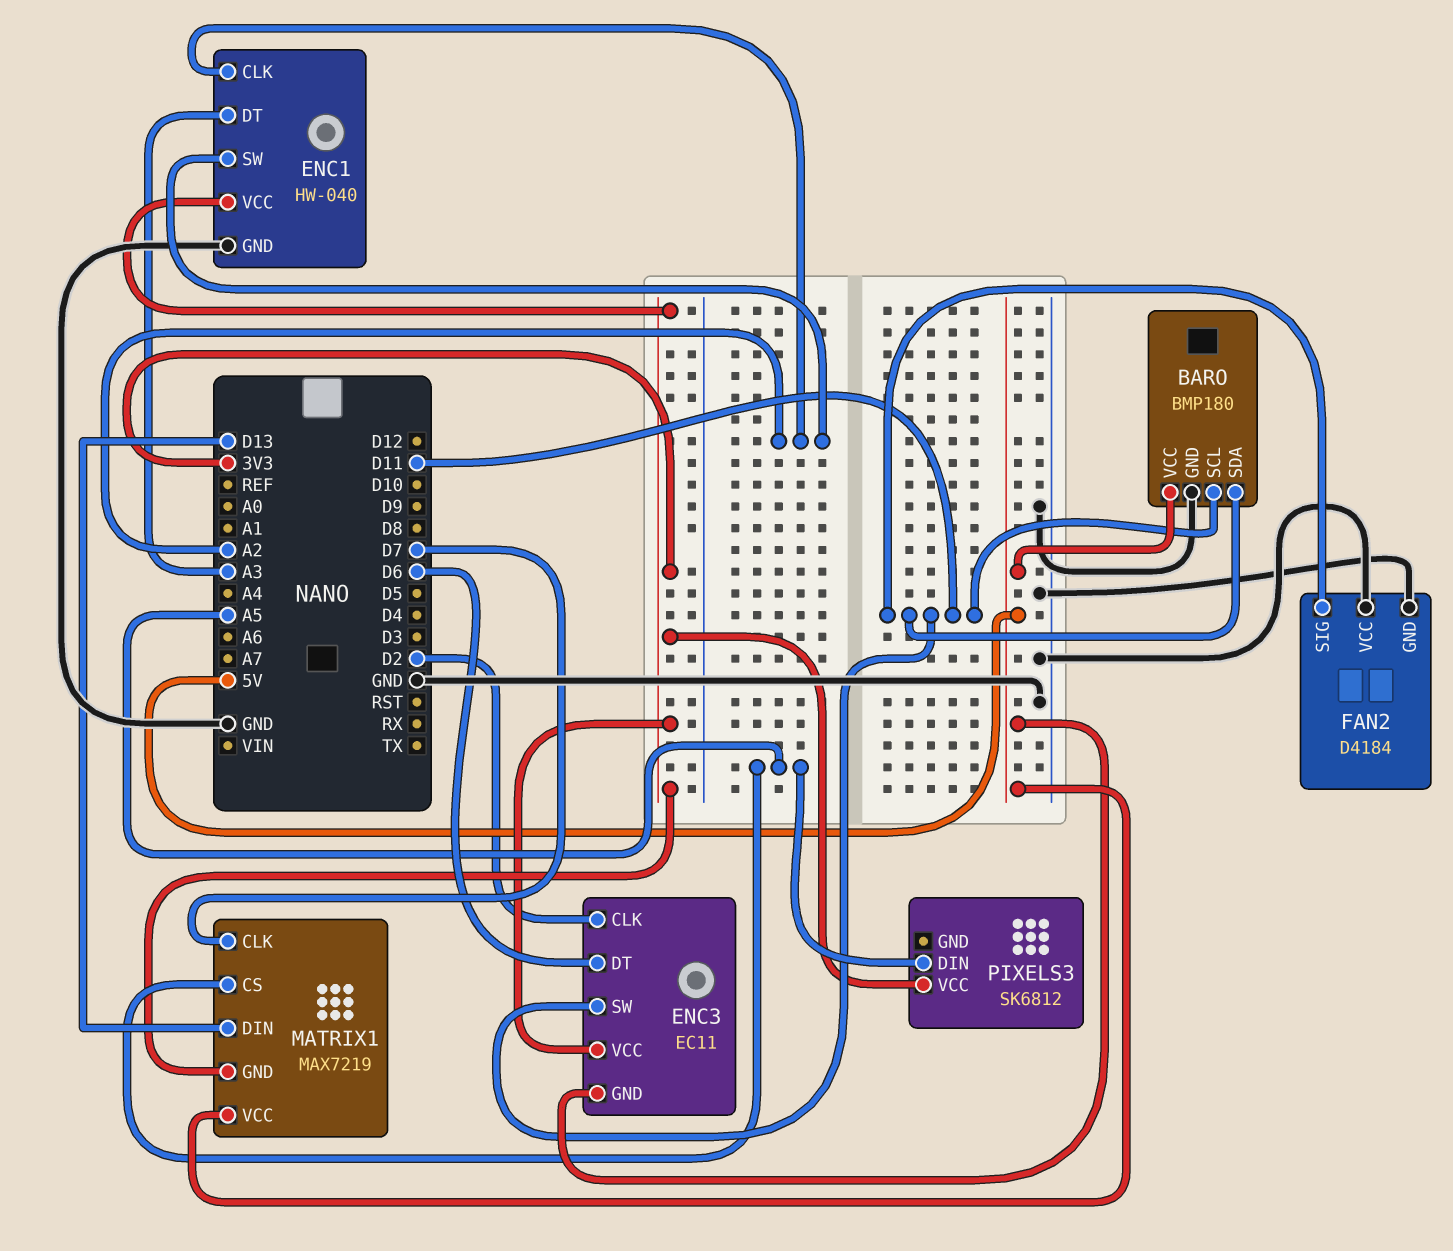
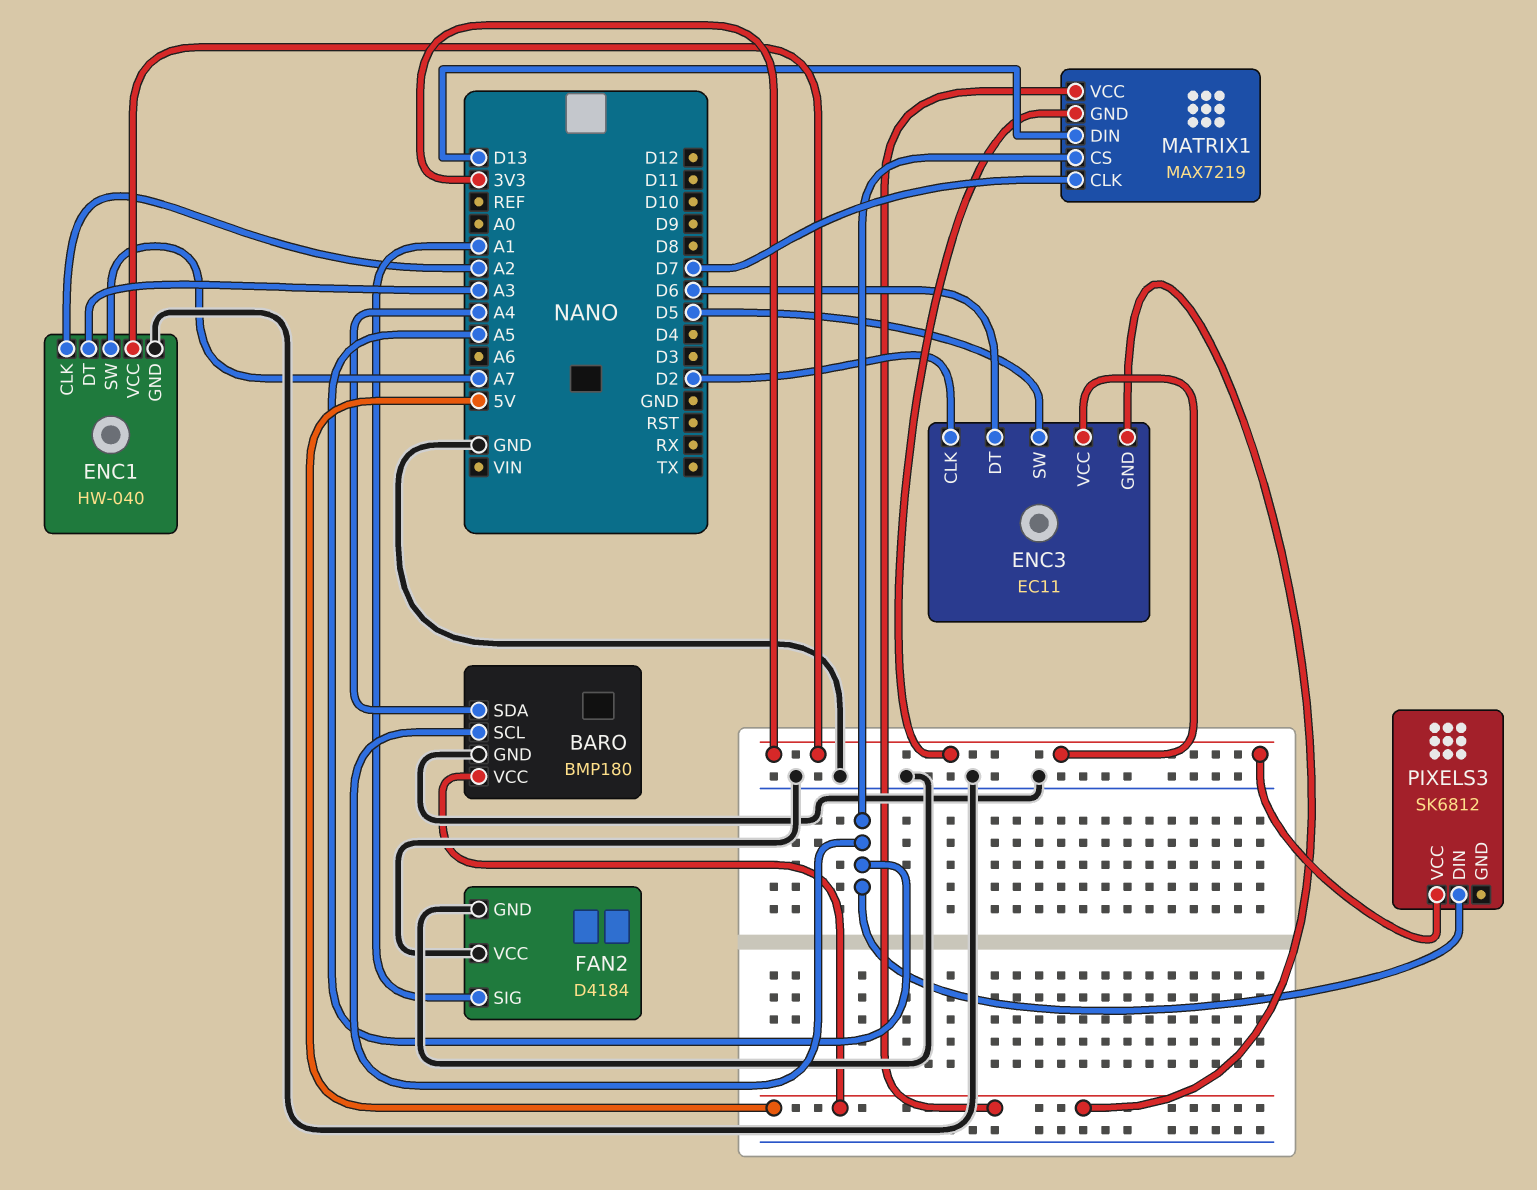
BARO pin SCL: D11 -> A5
BARO pin SDA: D11 -> A4
ENC1 pin SW: A2 -> A7
ENC3 pin SW: D11 -> D5
FAN2 pin SIG: D11 -> A1

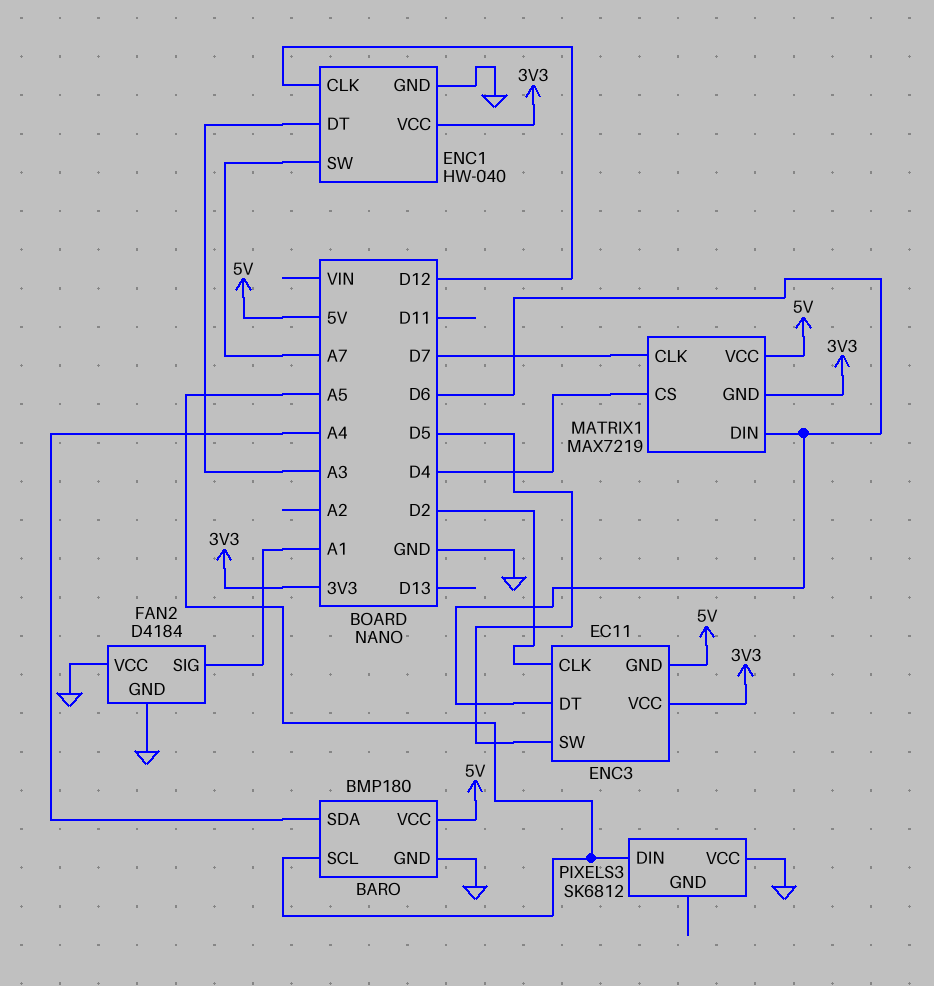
ENC1 pin CLK: A2 -> D12
MATRIX1 pin CS: A5 -> D4
MATRIX1 pin DIN: D13 -> D6
PIXELS3 pin VCC: 3V3 -> GND

